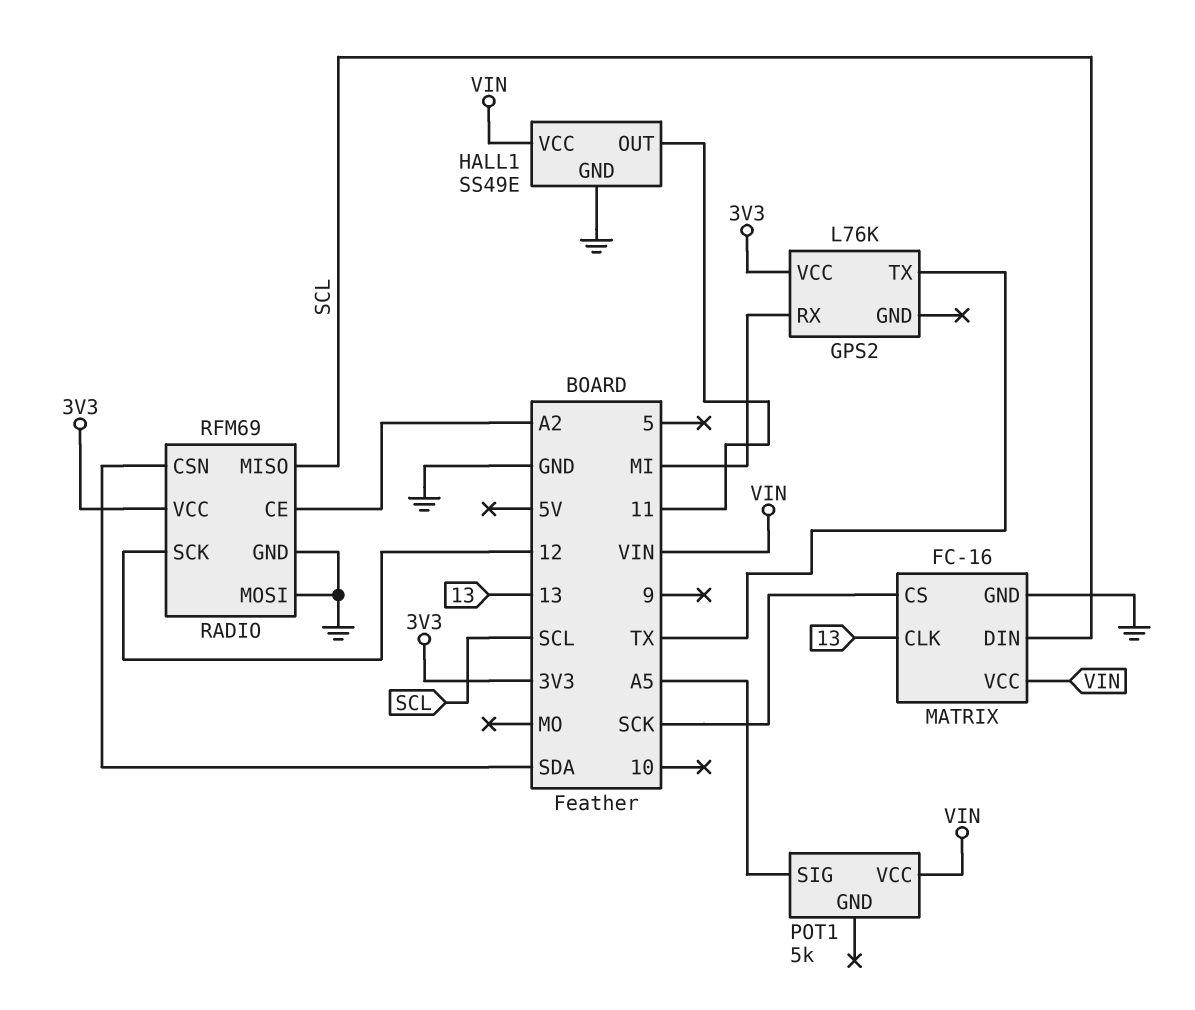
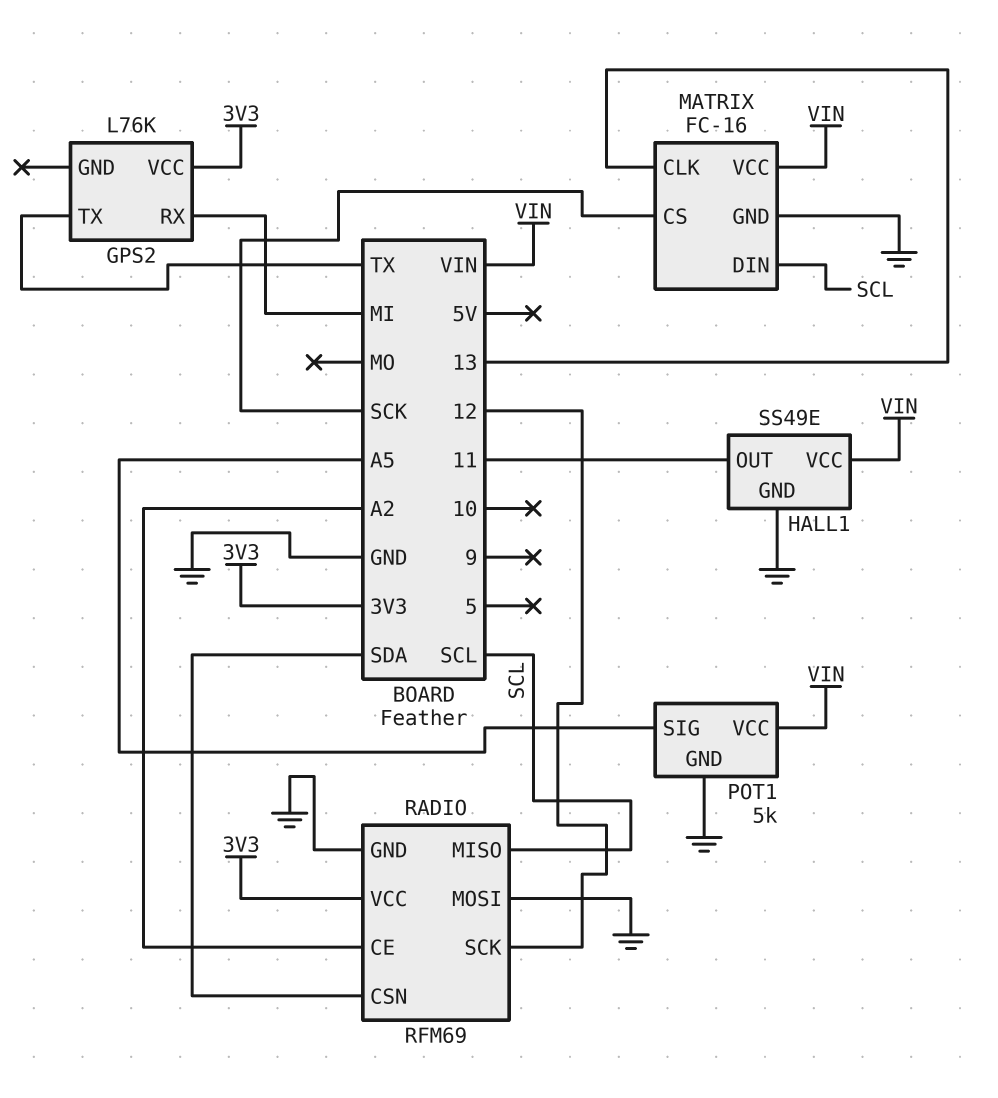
POT1 pin GND: none -> GND

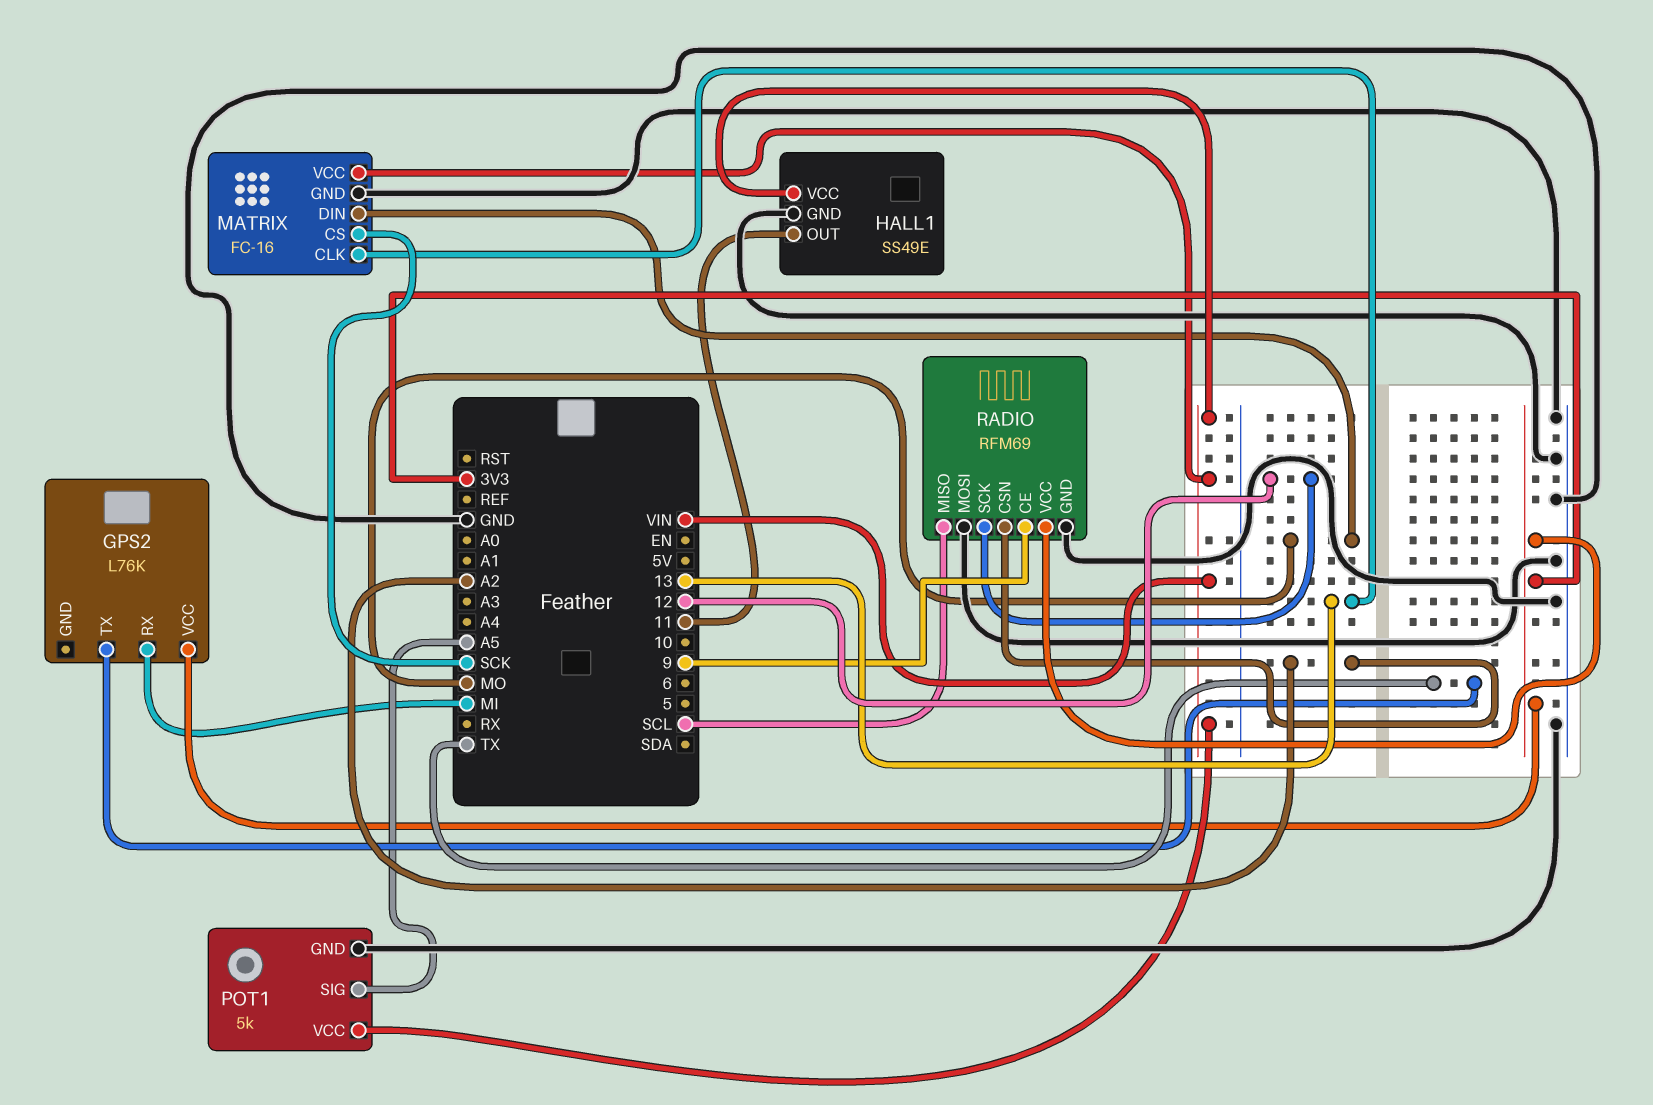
MATRIX pin DIN: SCL -> MO
RADIO pin CE: A2 -> 9
RADIO pin CSN: SDA -> A2

